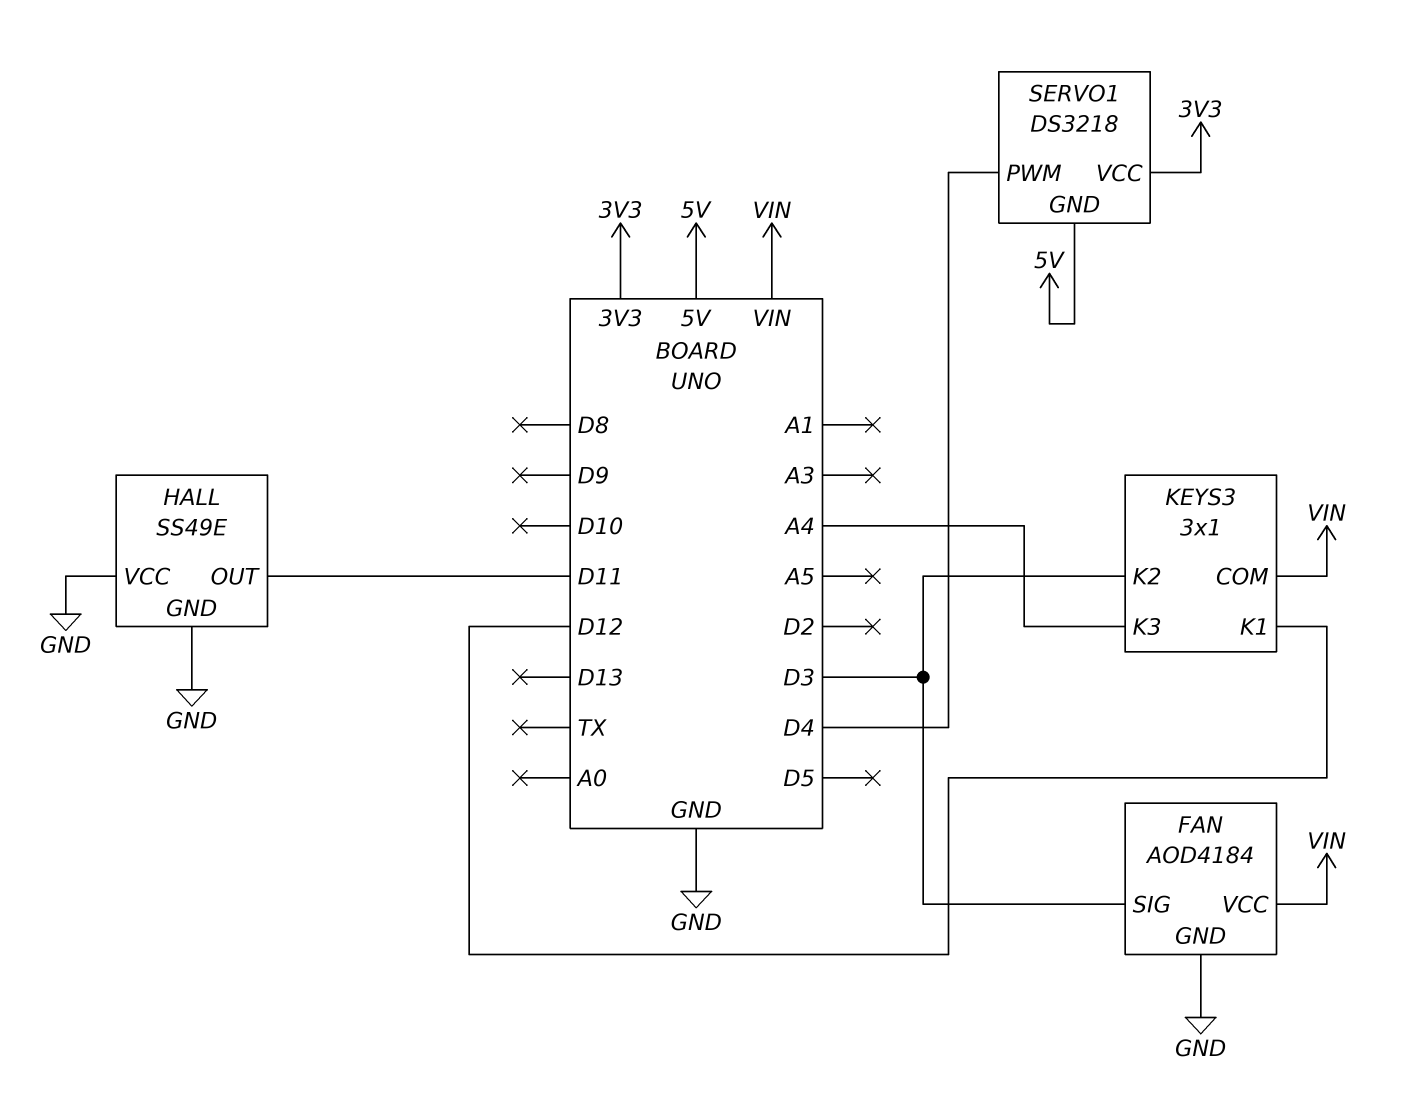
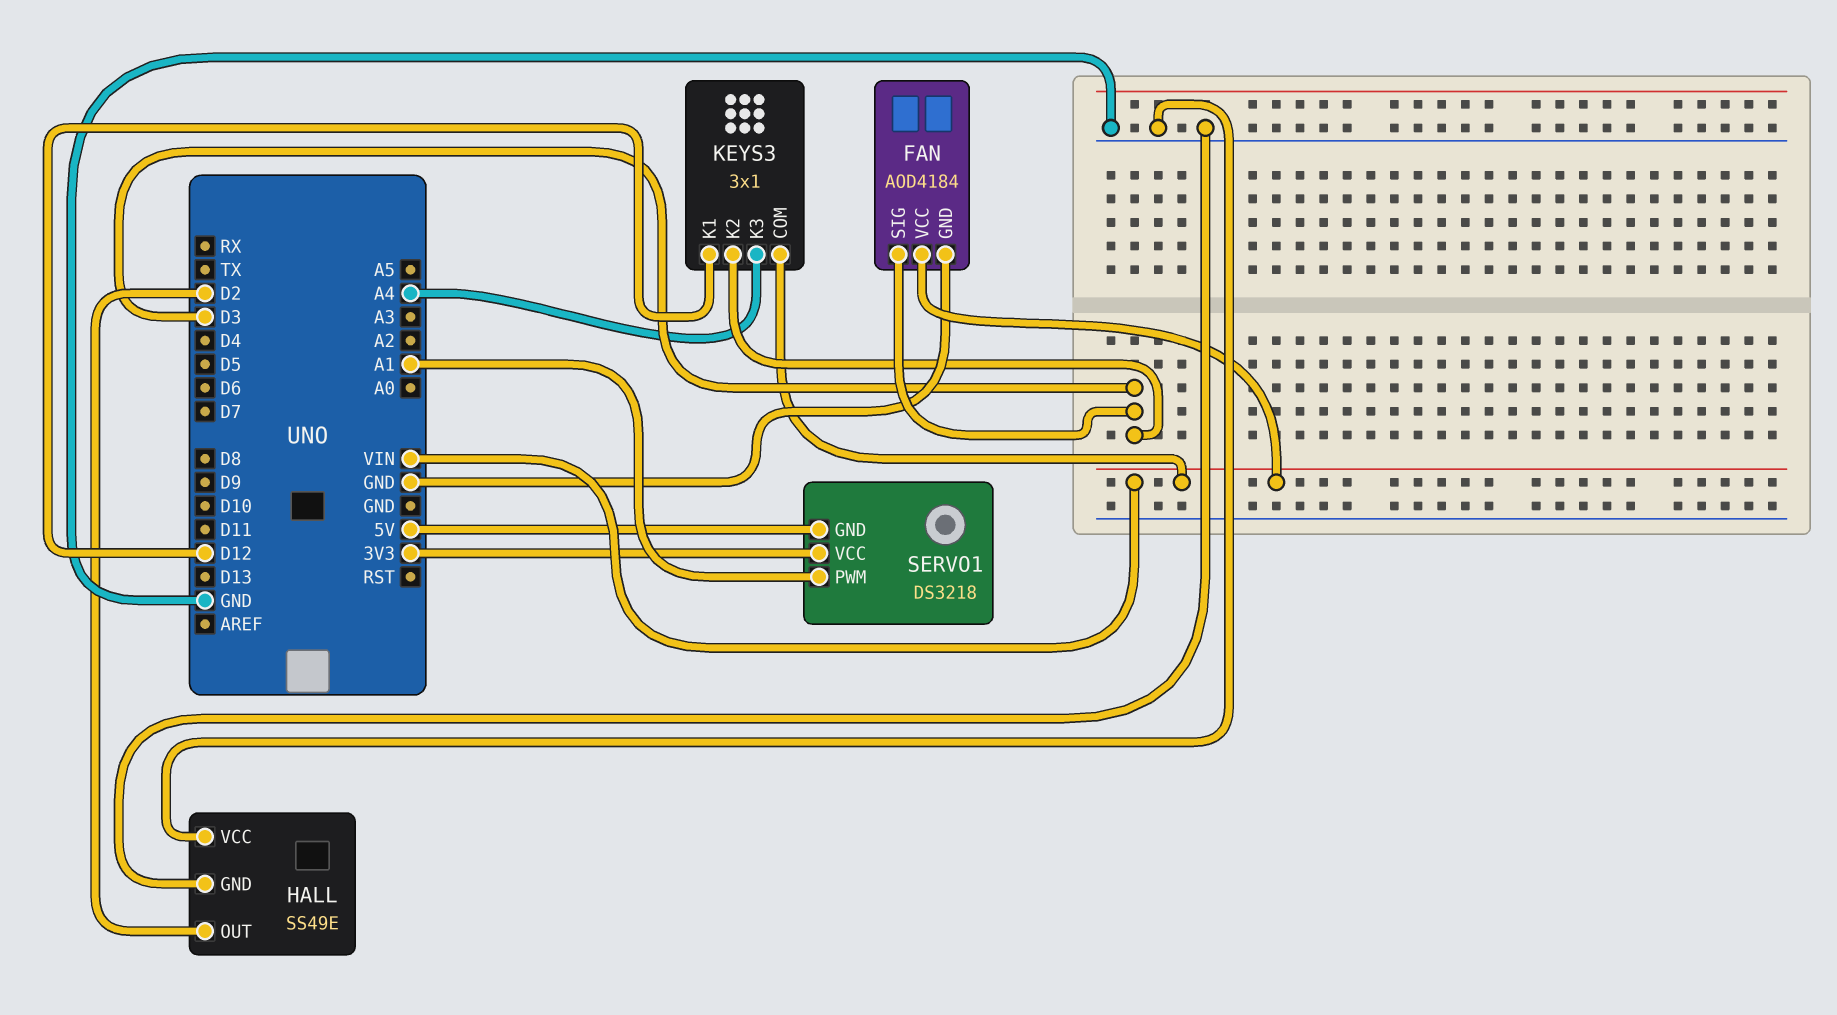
HALL pin OUT: D11 -> D2
SERVO1 pin PWM: D4 -> A1

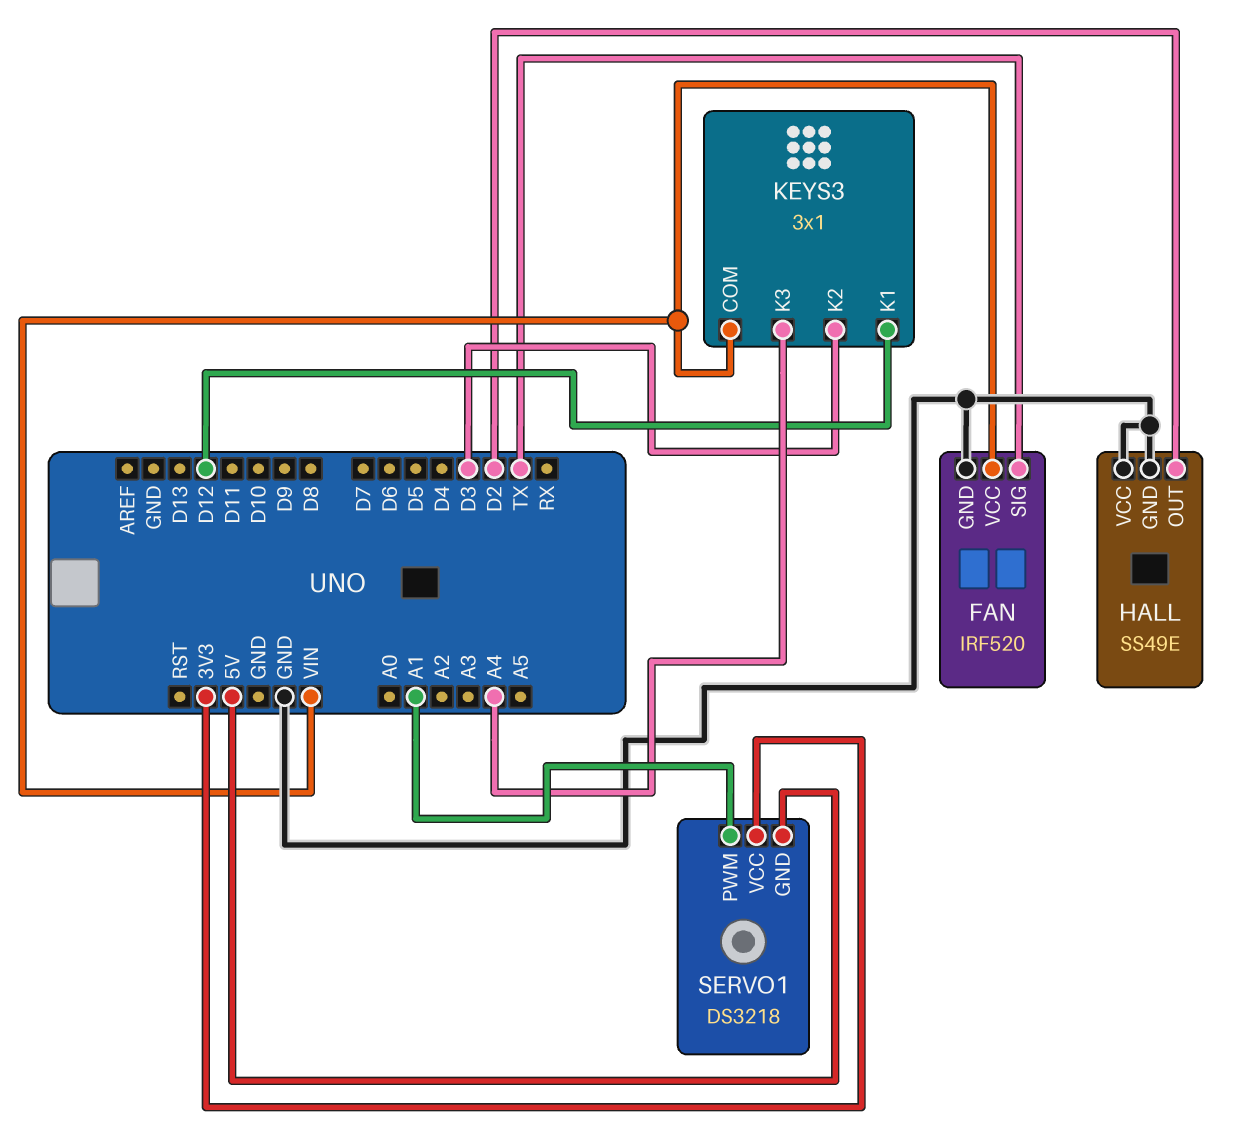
FAN: AOD4184 -> IRF520
FAN pin SIG: D3 -> TX

